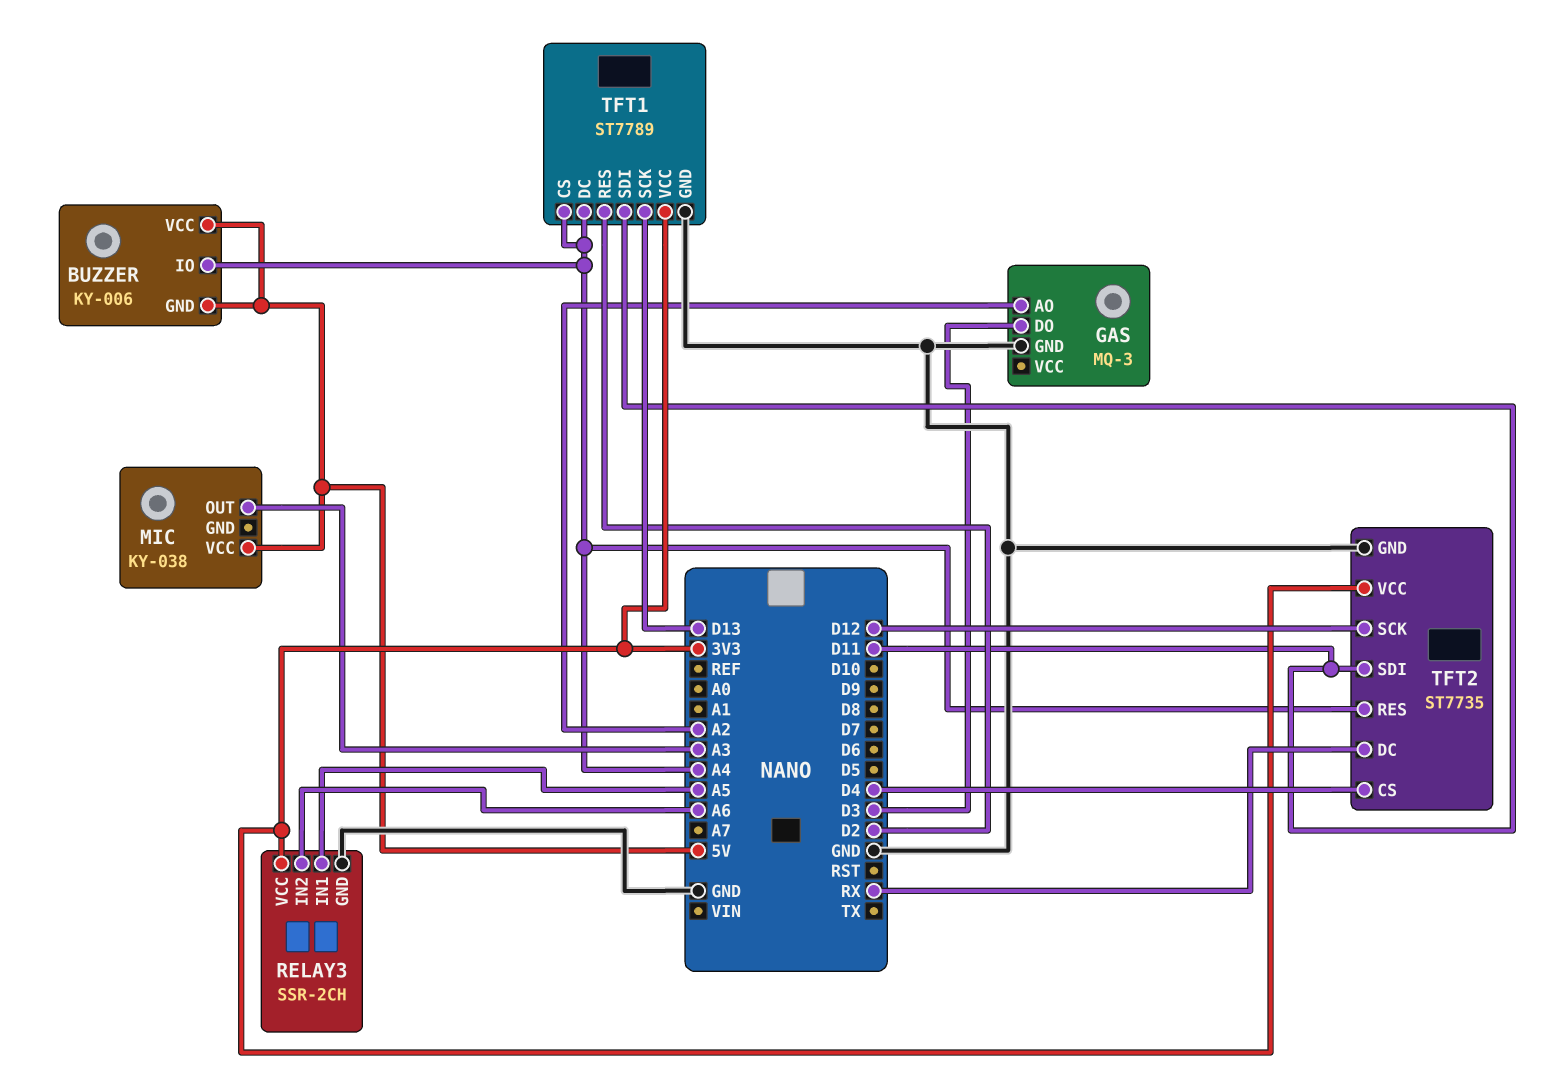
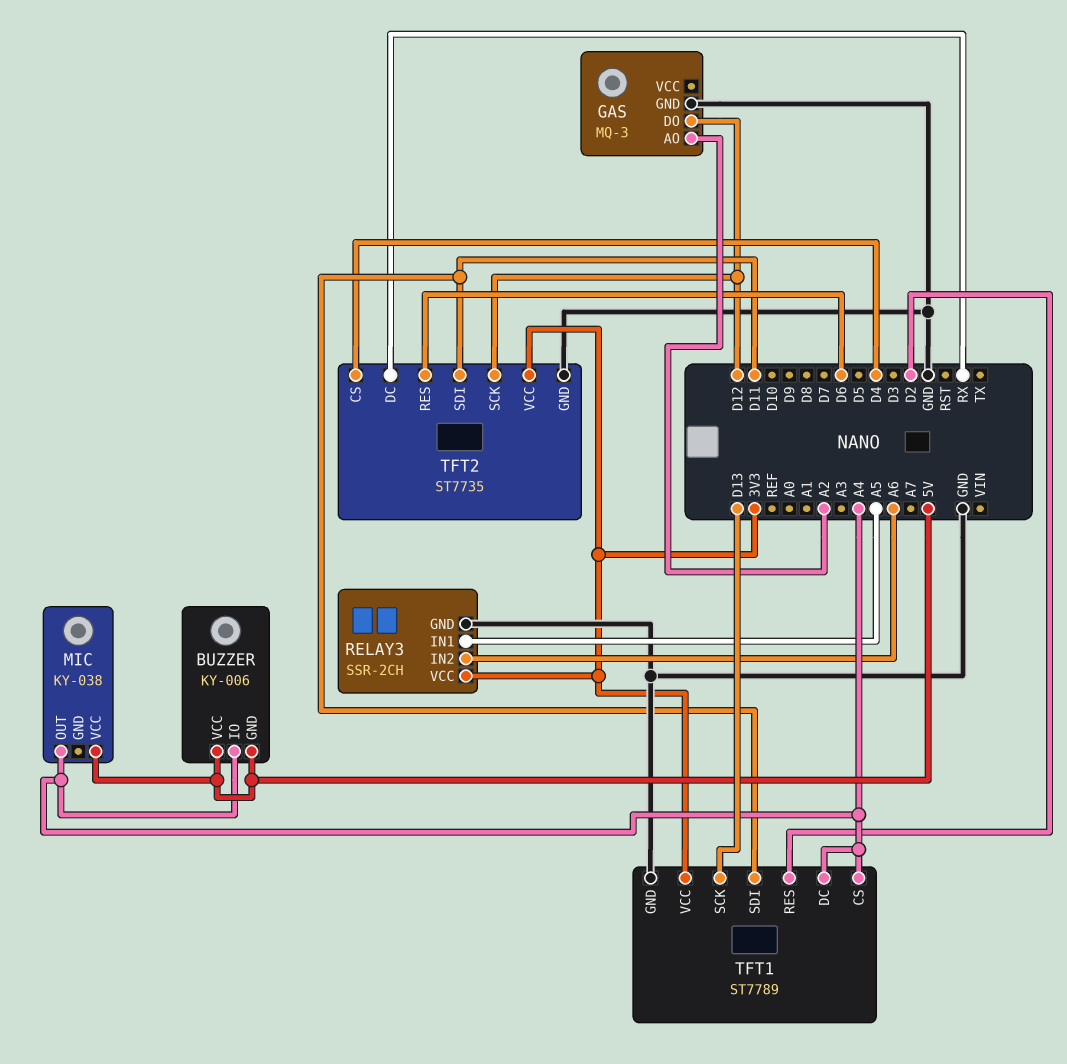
GAS pin DO: D3 -> D12
MIC pin OUT: A3 -> A4
TFT2 pin RES: A4 -> D6

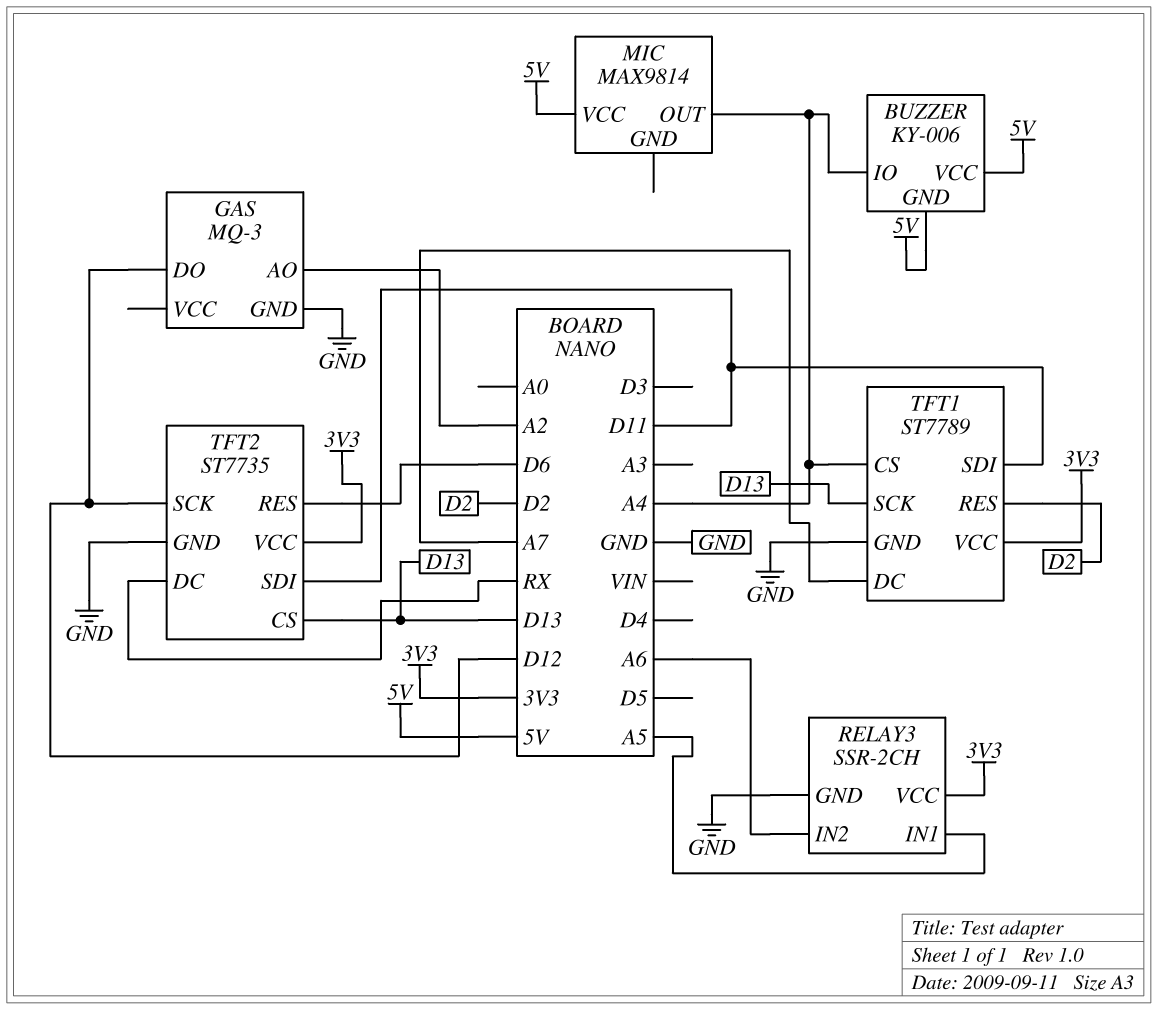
MIC: KY-038 -> MAX9814
TFT1 pin DC: A4 -> A7
TFT2 pin CS: D4 -> D13

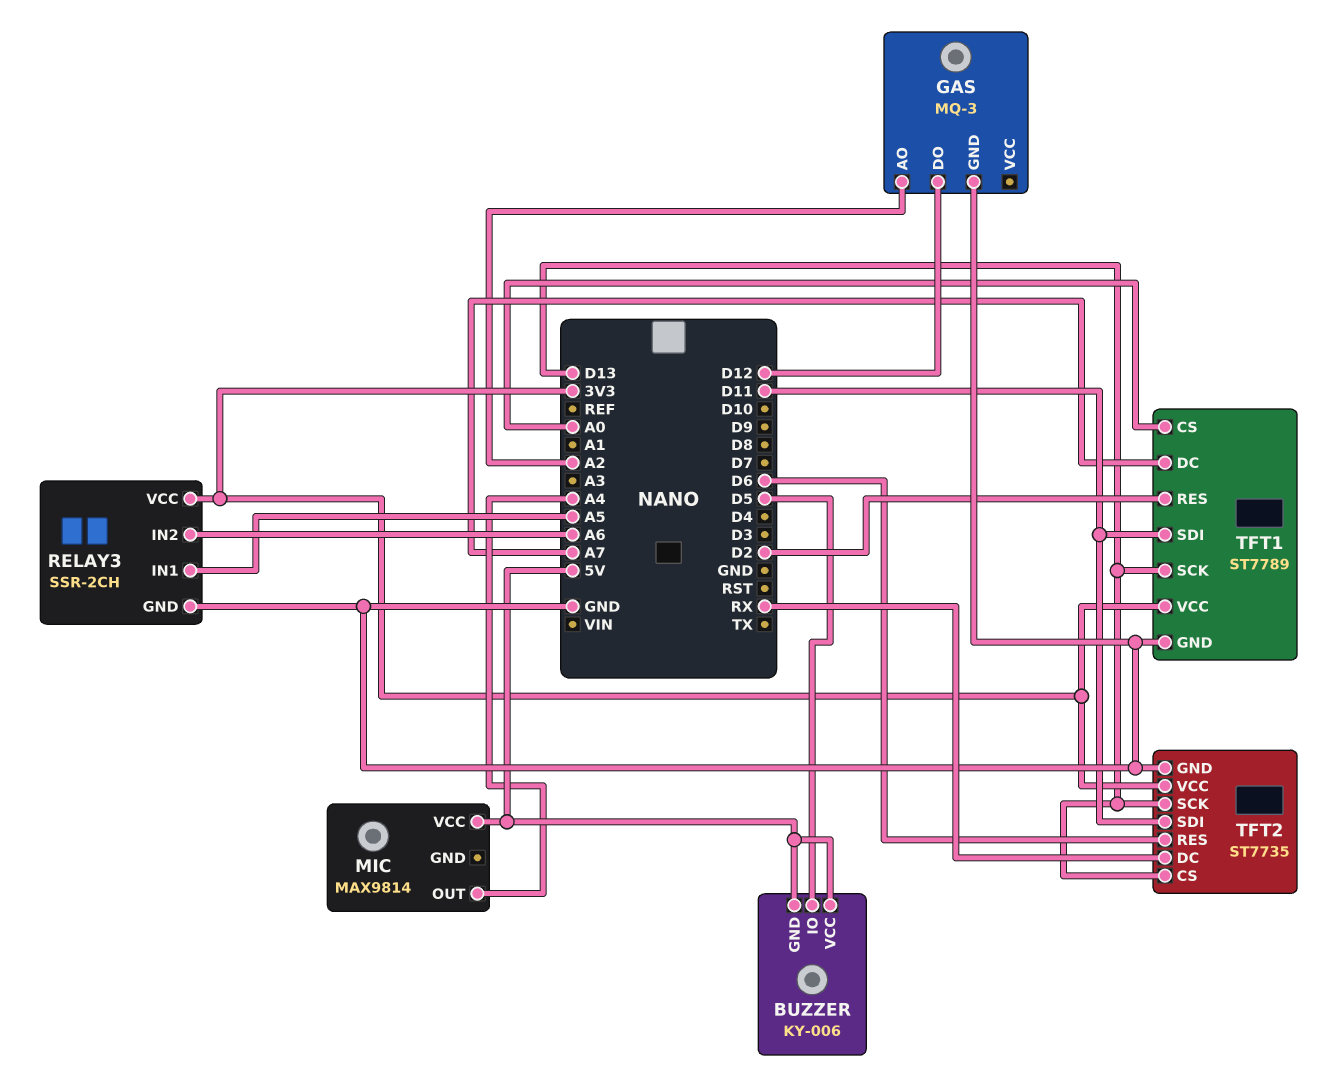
BUZZER pin IO: A4 -> D5
TFT1 pin CS: A4 -> A0
TFT2 pin SCK: D12 -> D13

